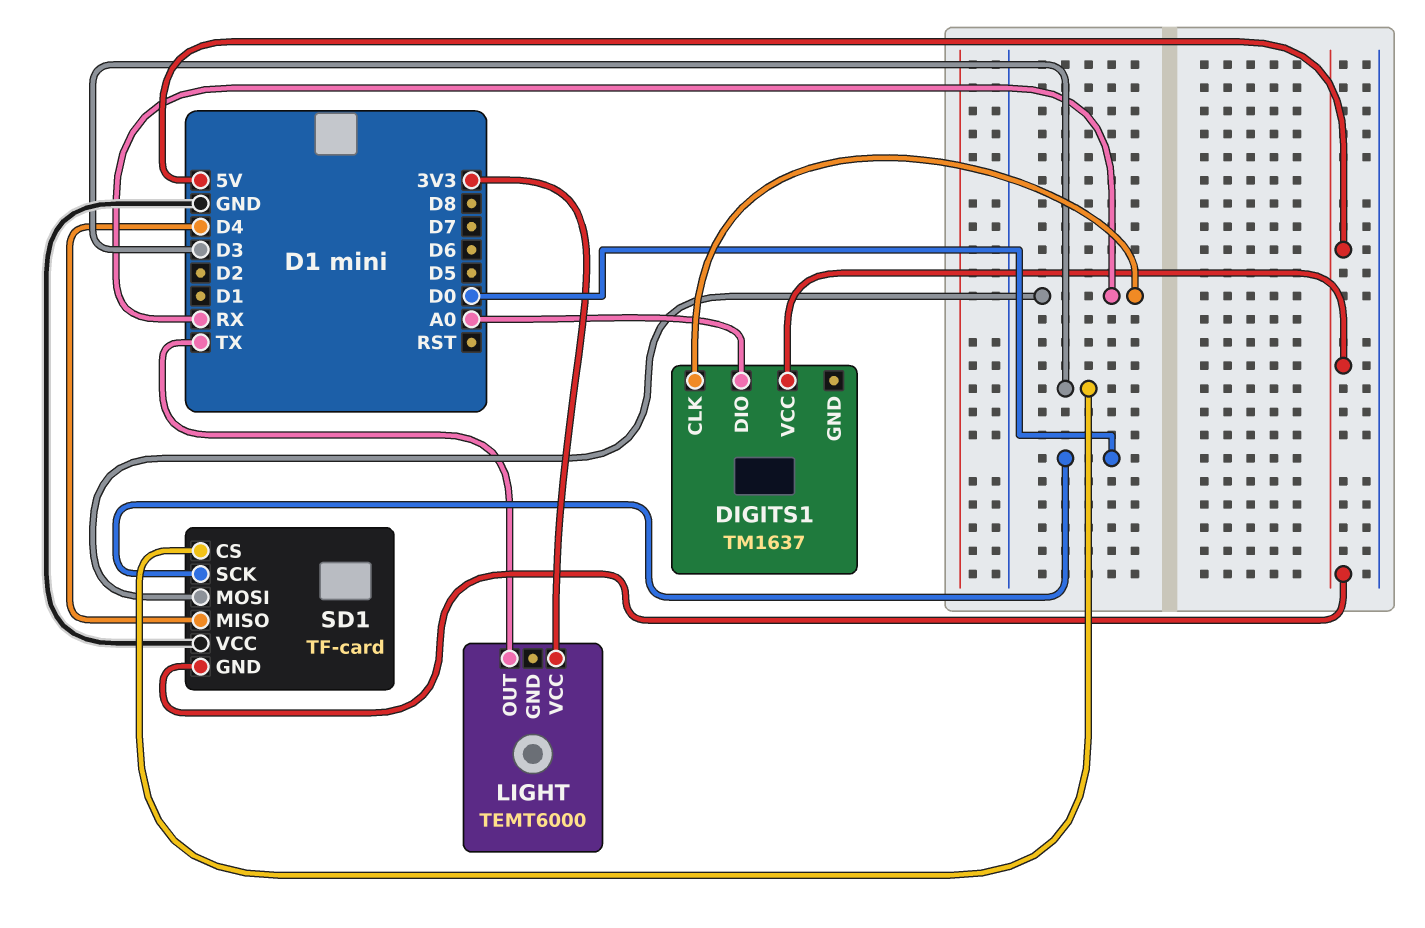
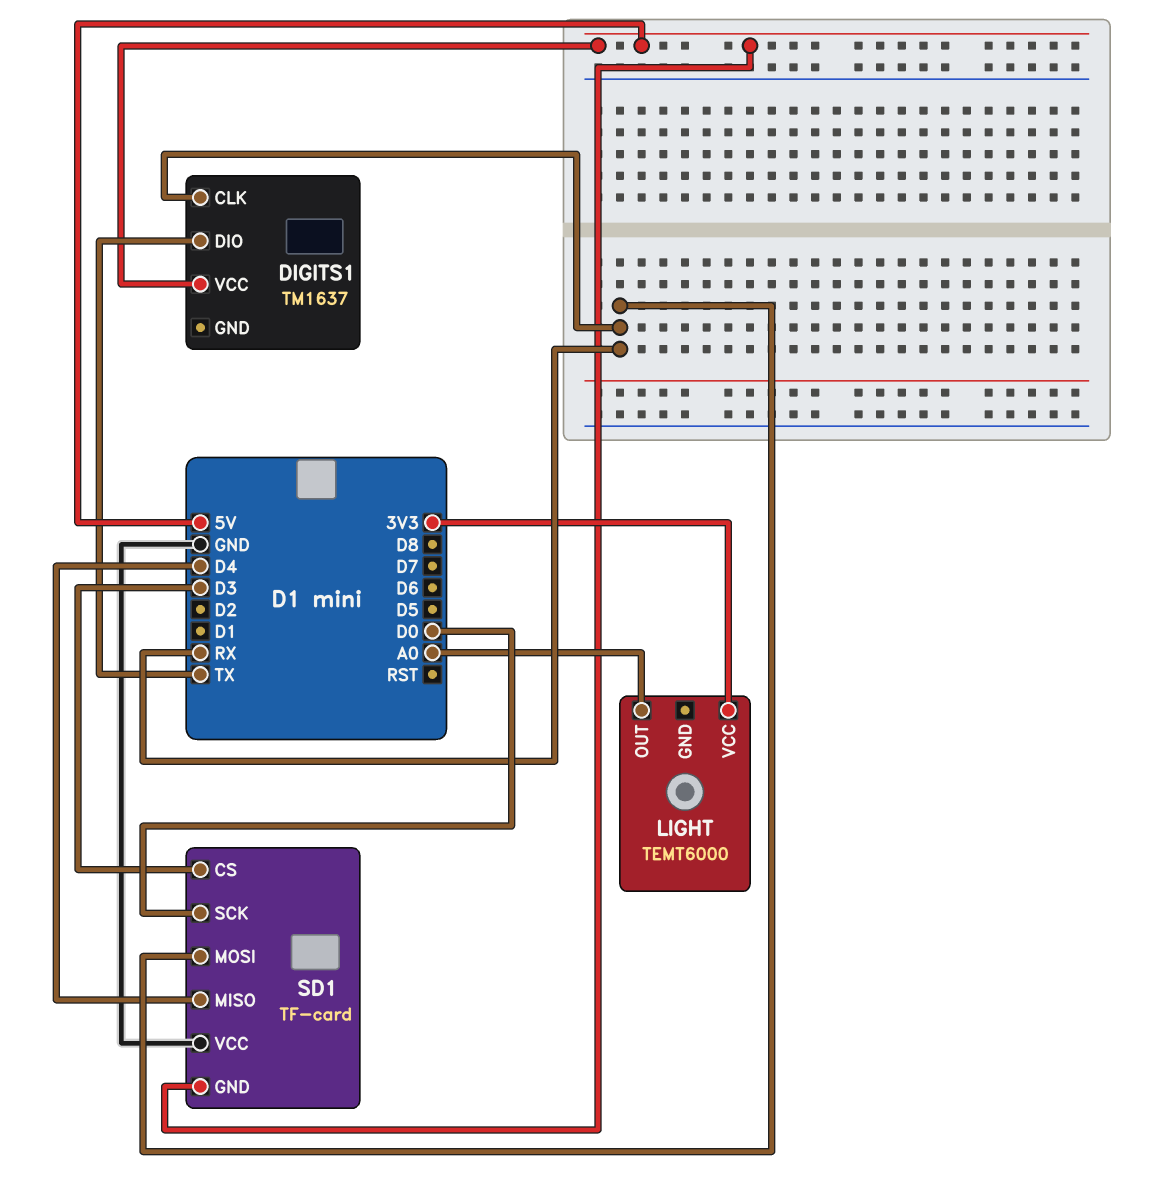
DIGITS1 pin DIO: A0 -> TX
LIGHT pin OUT: TX -> A0

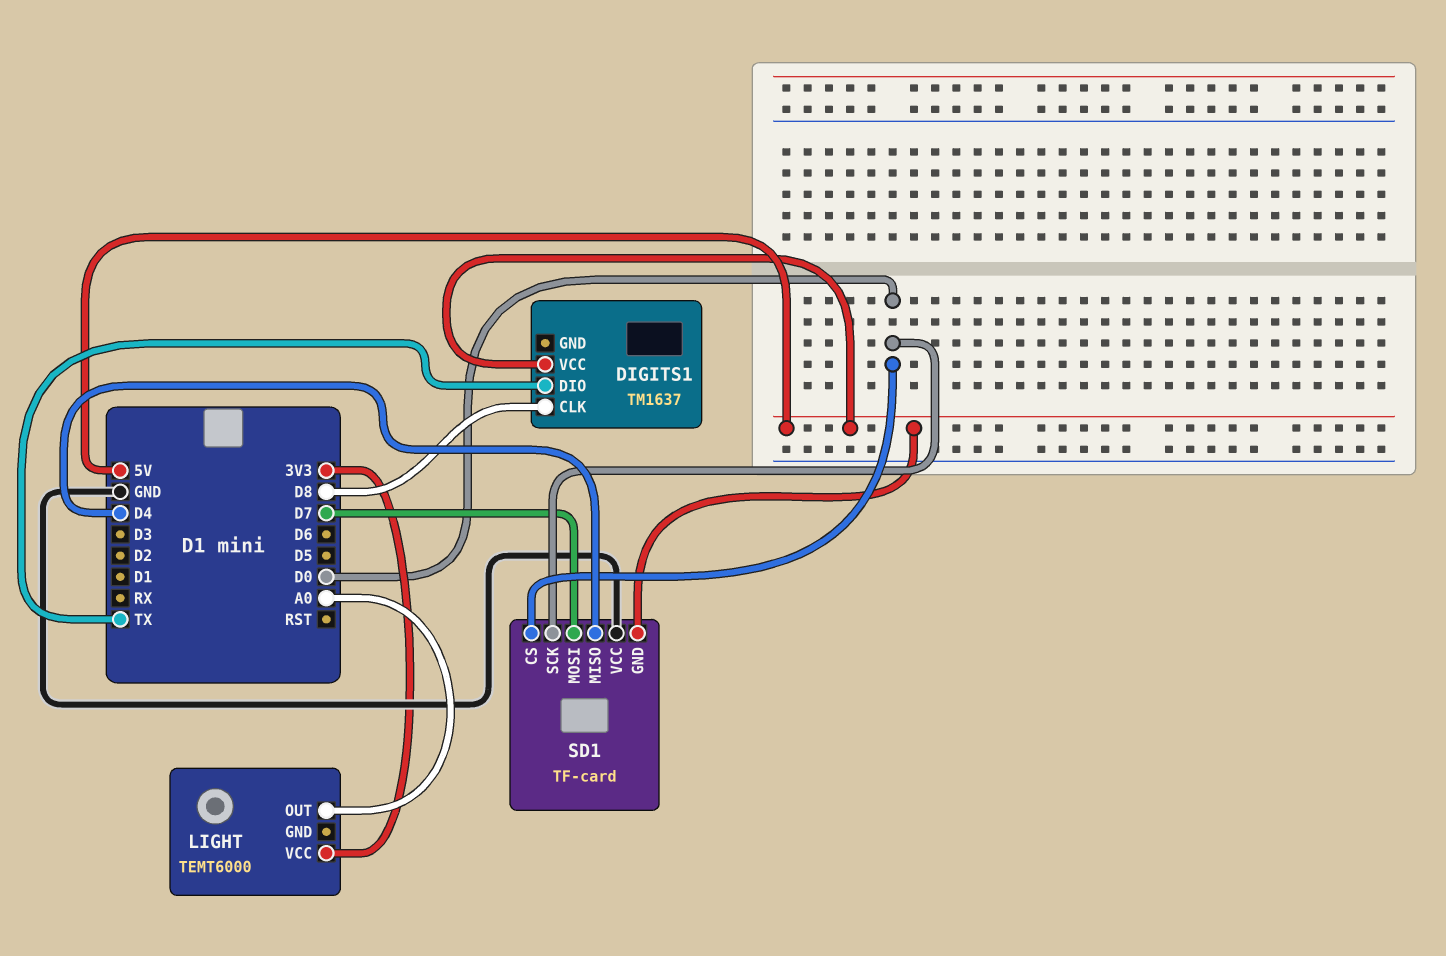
DIGITS1 pin CLK: RX -> D8
SD1 pin CS: D3 -> D0
SD1 pin MOSI: RX -> D7

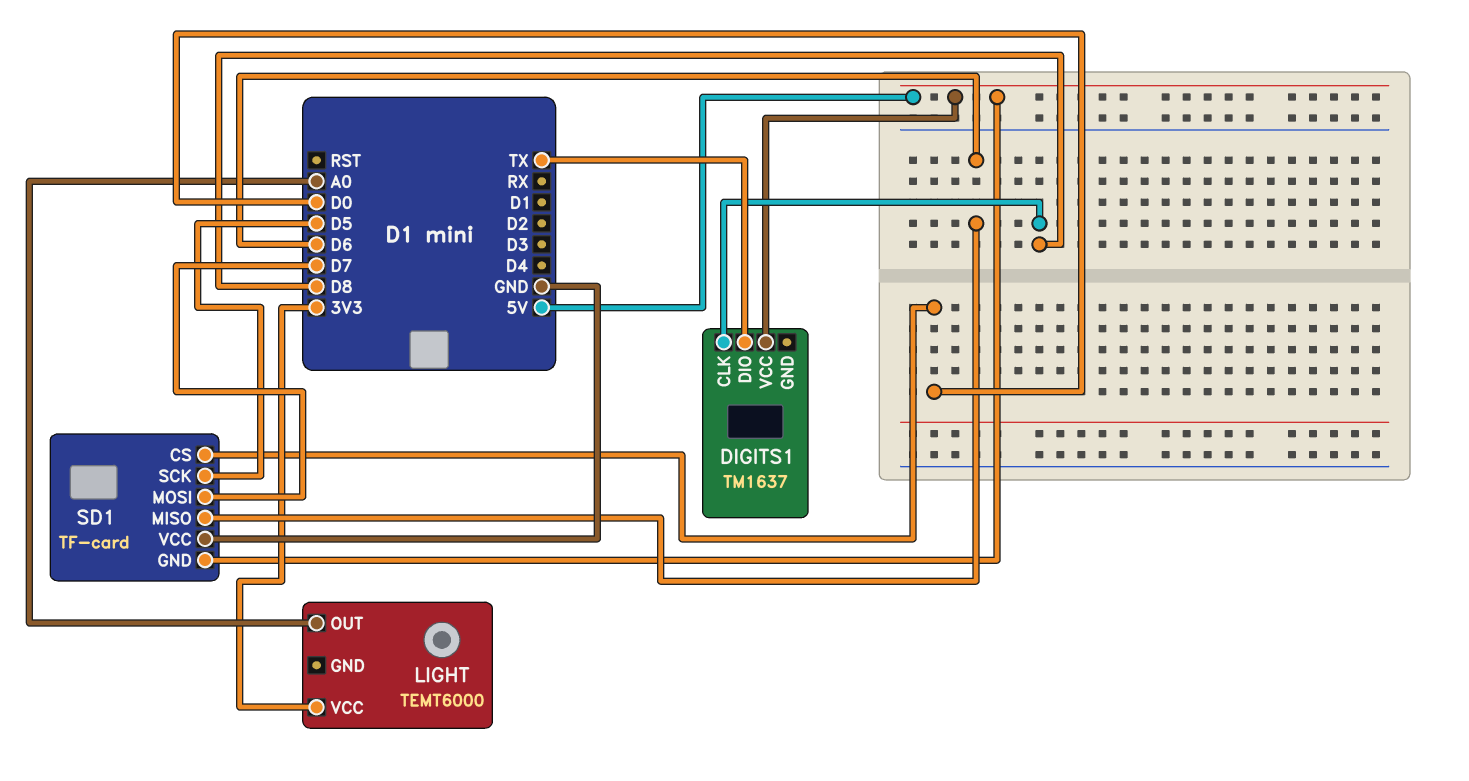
SD1 pin MISO: D4 -> D6
SD1 pin SCK: D0 -> D5

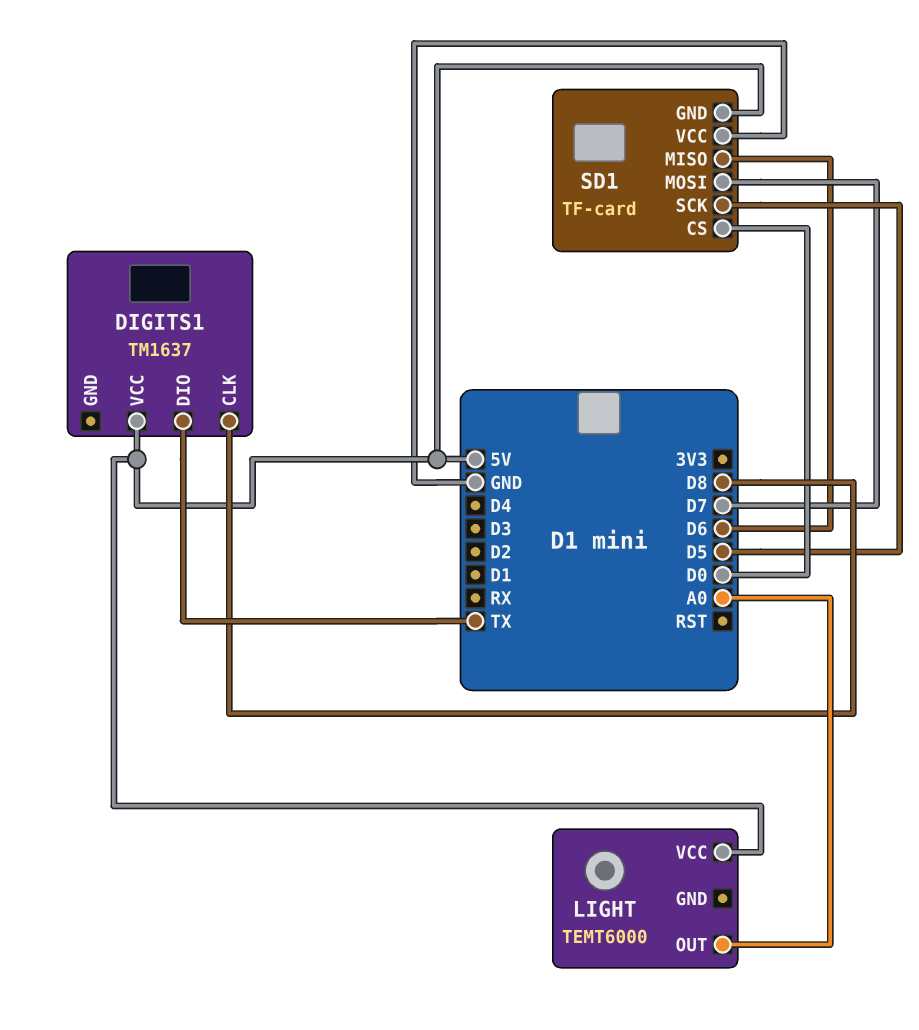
LIGHT pin VCC: 3V3 -> 5V

